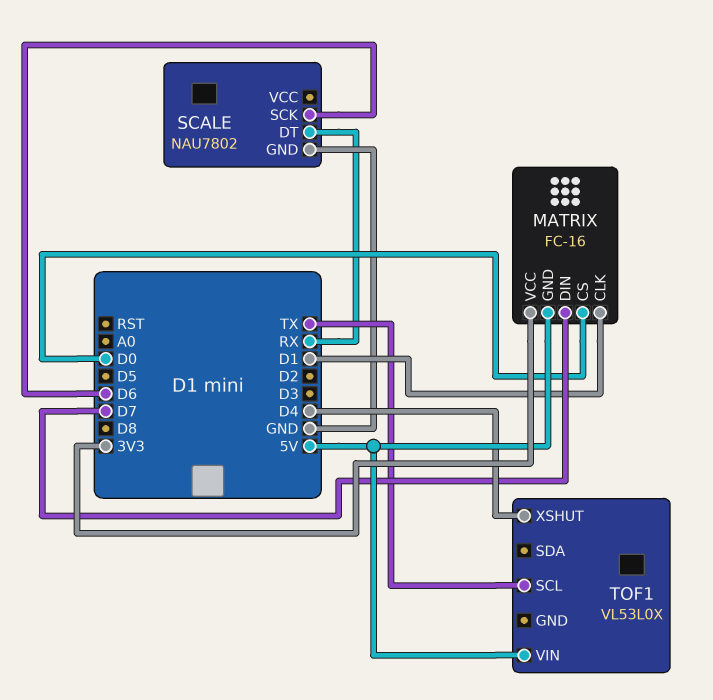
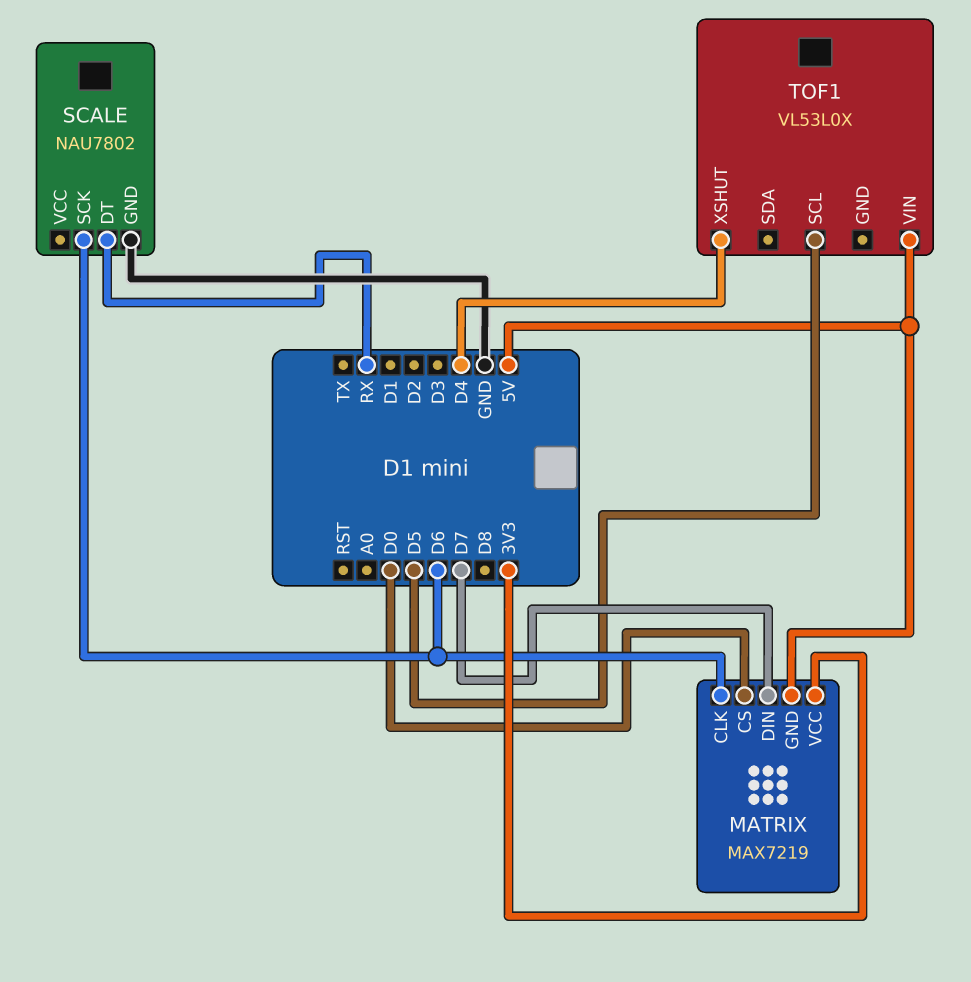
MATRIX: FC-16 -> MAX7219
MATRIX pin CLK: D1 -> D6
TOF1 pin SCL: TX -> D5

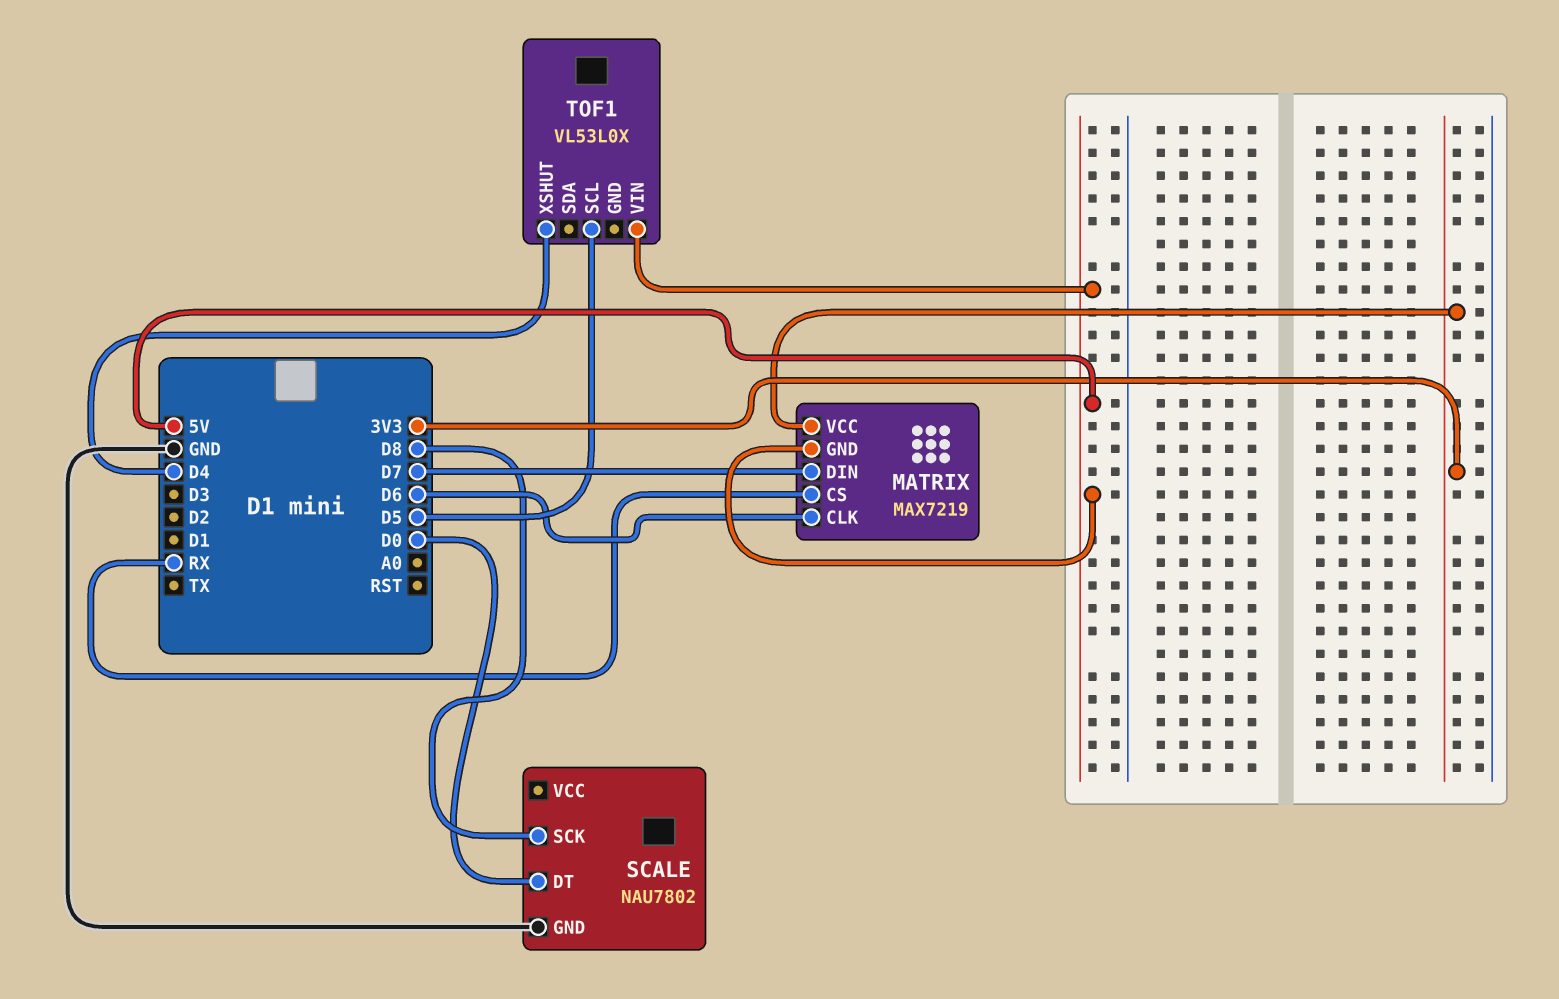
MATRIX pin CS: D0 -> RX
SCALE pin DT: RX -> D0
SCALE pin SCK: D6 -> D8

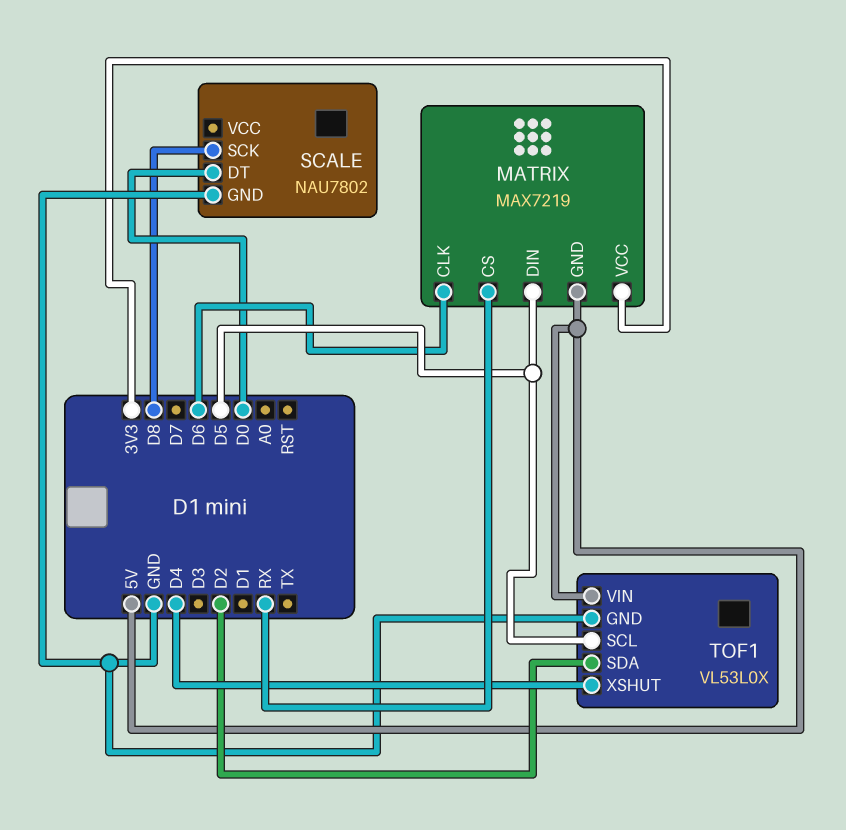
MATRIX pin DIN: D7 -> D5
TOF1 pin GND: none -> GND
TOF1 pin SDA: none -> D2

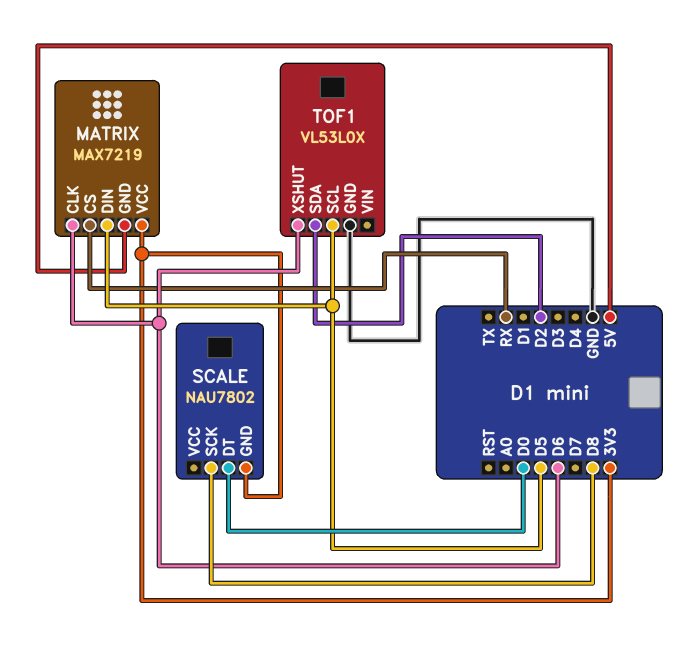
SCALE pin GND: GND -> 3V3
TOF1 pin VIN: 5V -> none
TOF1 pin XSHUT: D4 -> D6

